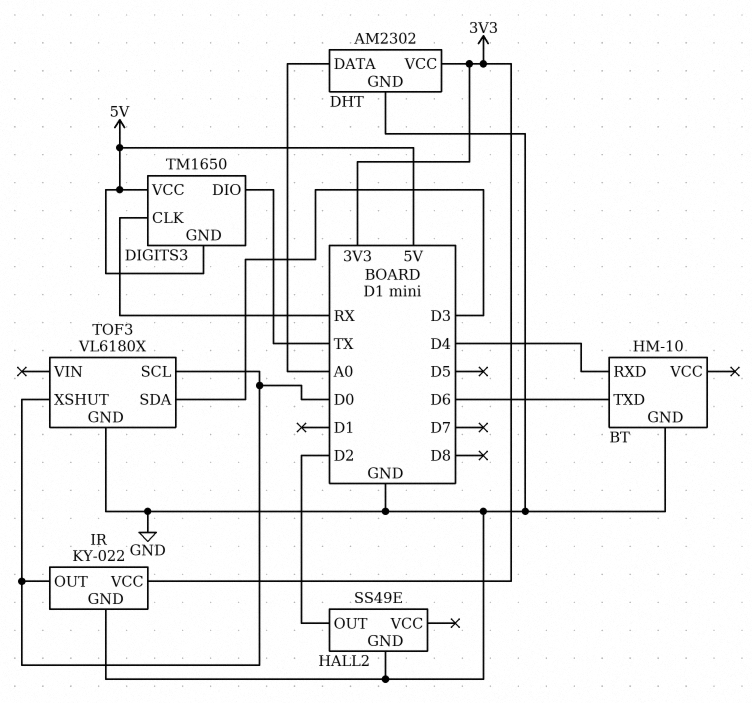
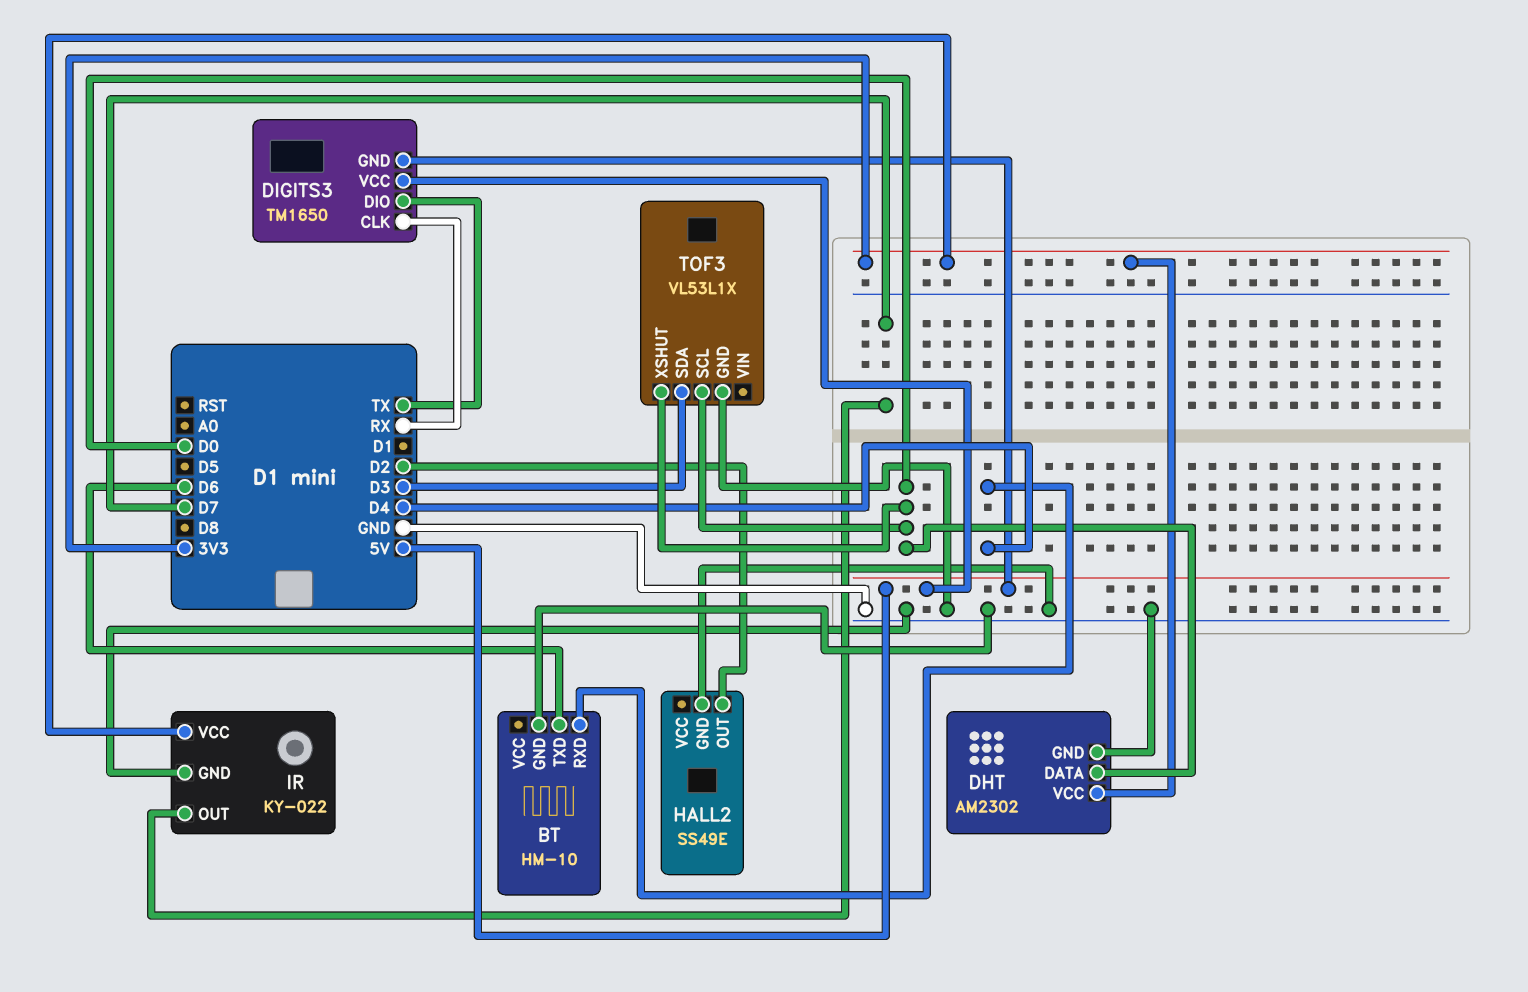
DHT pin DATA: A0 -> D0
IR pin OUT: D0 -> D7
TOF3: VL6180X -> VL53L1X

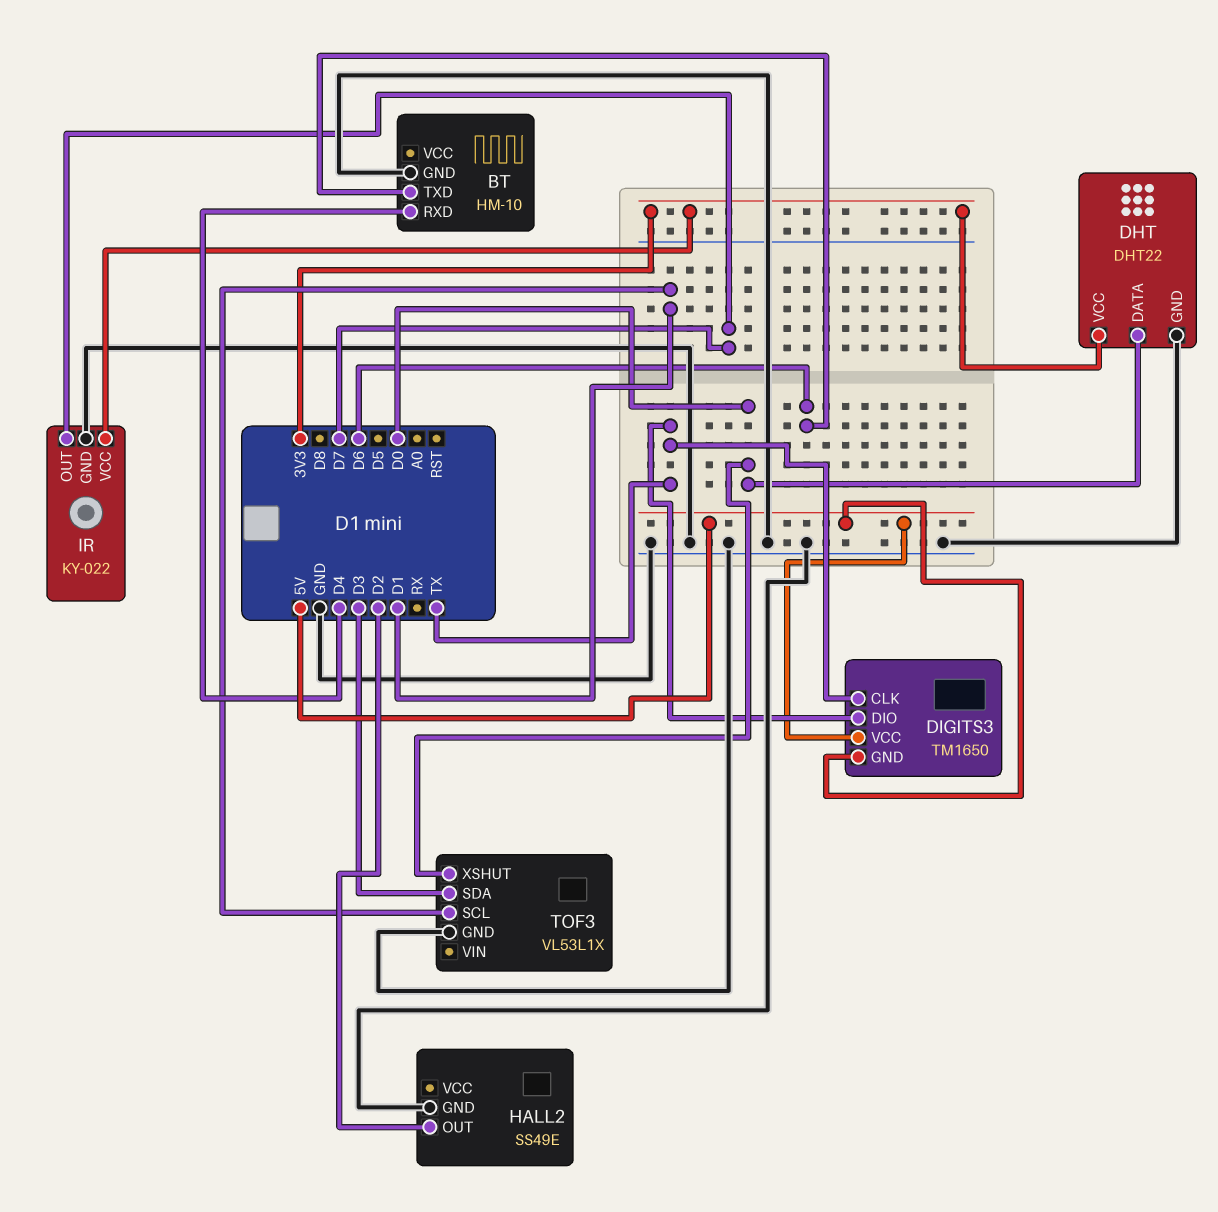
DHT: AM2302 -> DHT22
DIGITS3 pin CLK: RX -> TX
TOF3 pin SCL: D0 -> D1

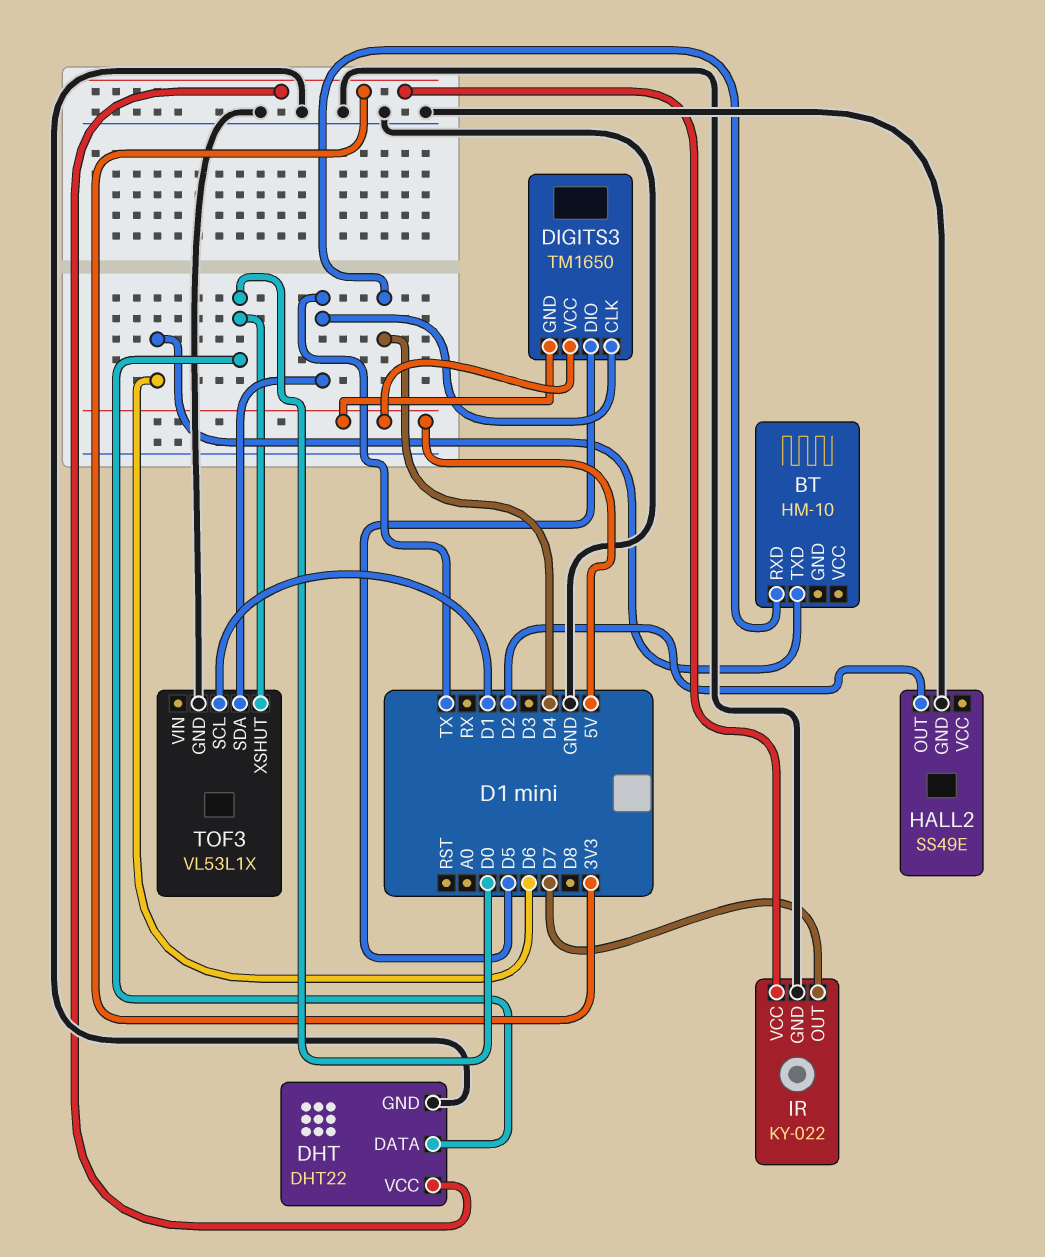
BT pin GND: GND -> none
DIGITS3 pin DIO: TX -> D5
TOF3 pin SDA: D3 -> TX

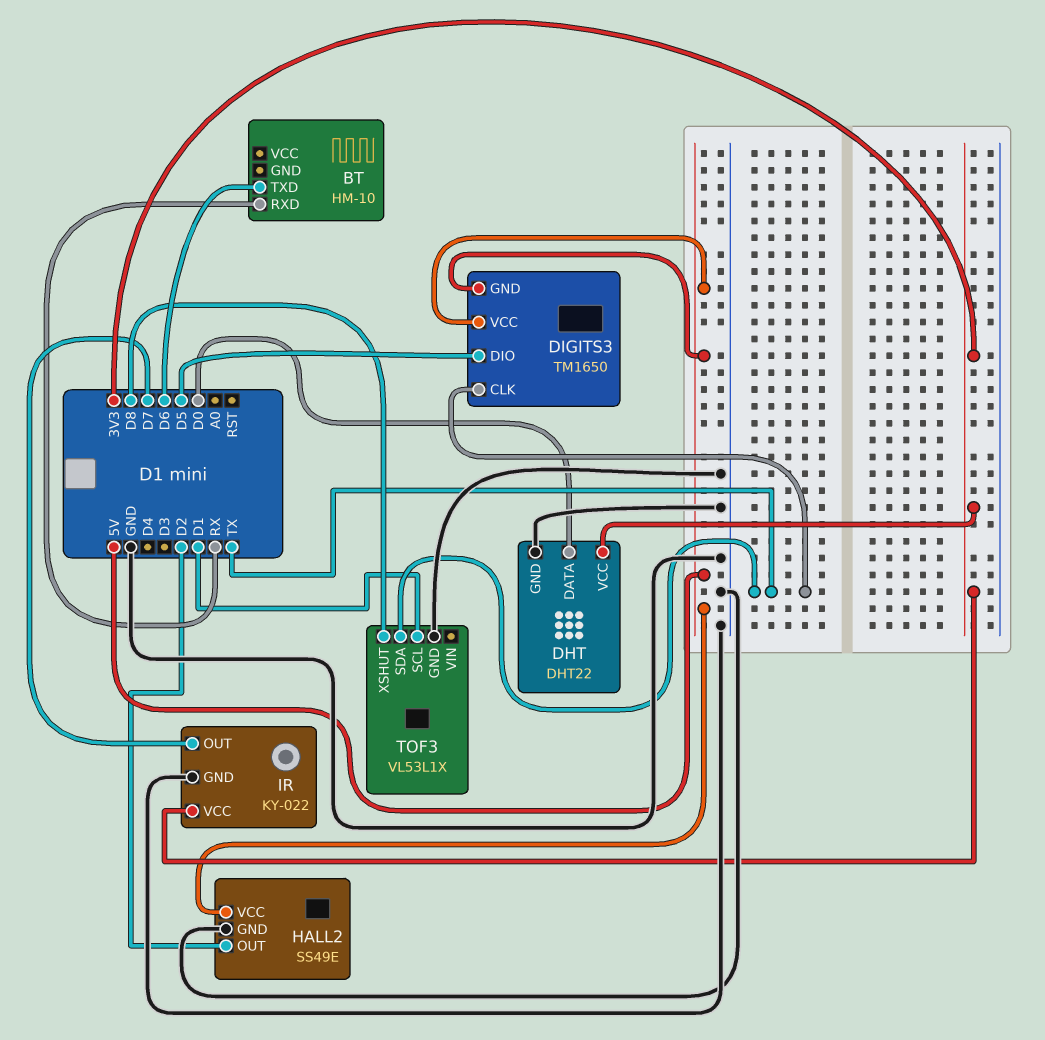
BT pin RXD: D4 -> RX
HALL2 pin VCC: none -> 5V
TOF3 pin XSHUT: D0 -> D8

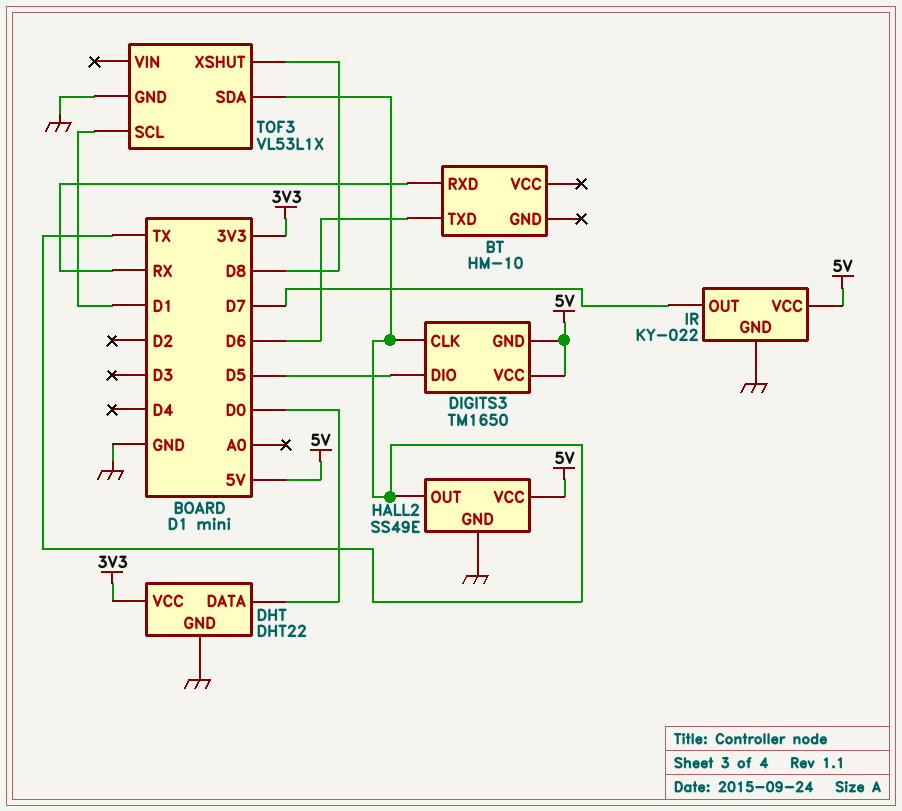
HALL2 pin OUT: D2 -> TX
IR pin VCC: 3V3 -> 5V

